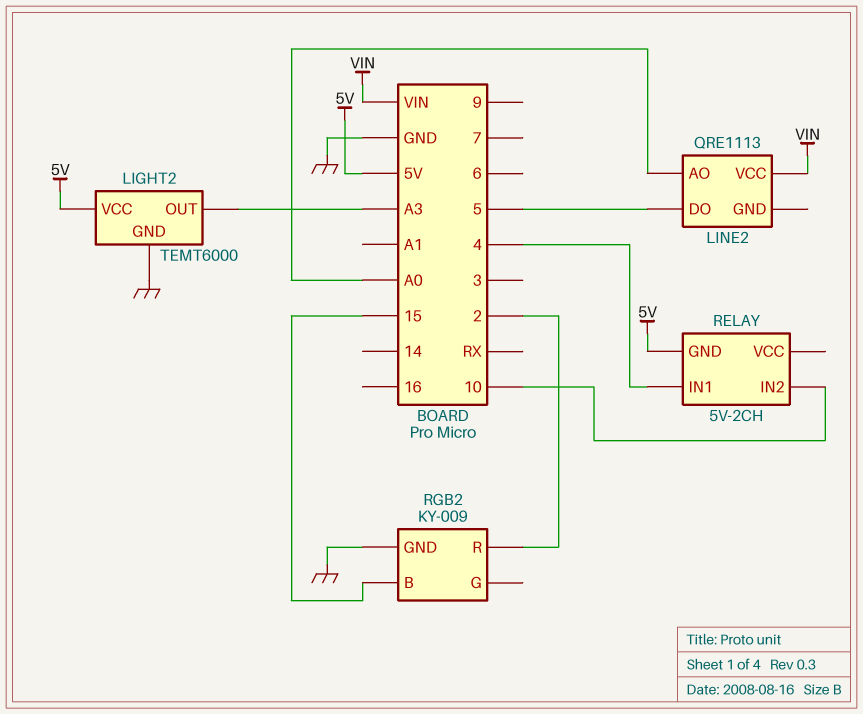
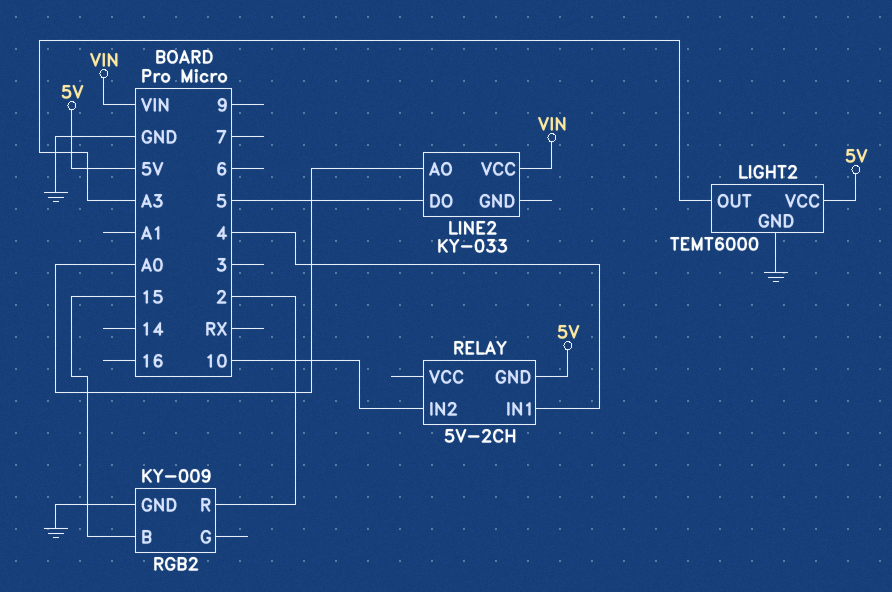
LINE2: QRE1113 -> KY-033

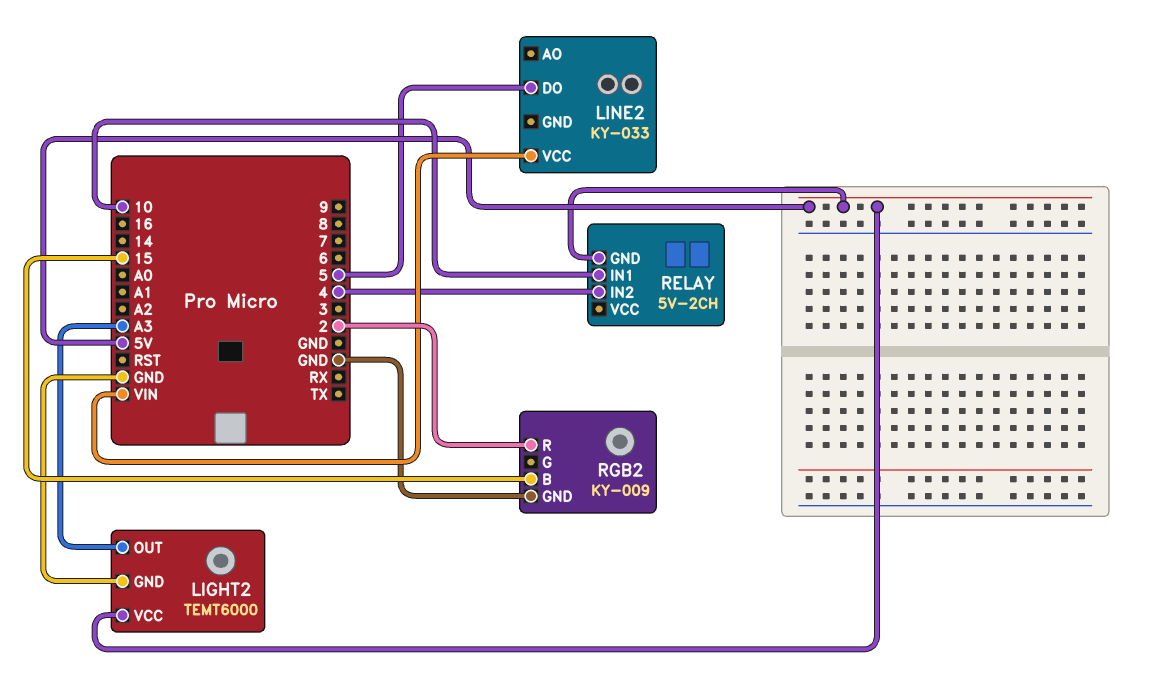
LINE2 pin AO: A0 -> none
RELAY pin IN1: 4 -> 10
RELAY pin IN2: 10 -> 4

